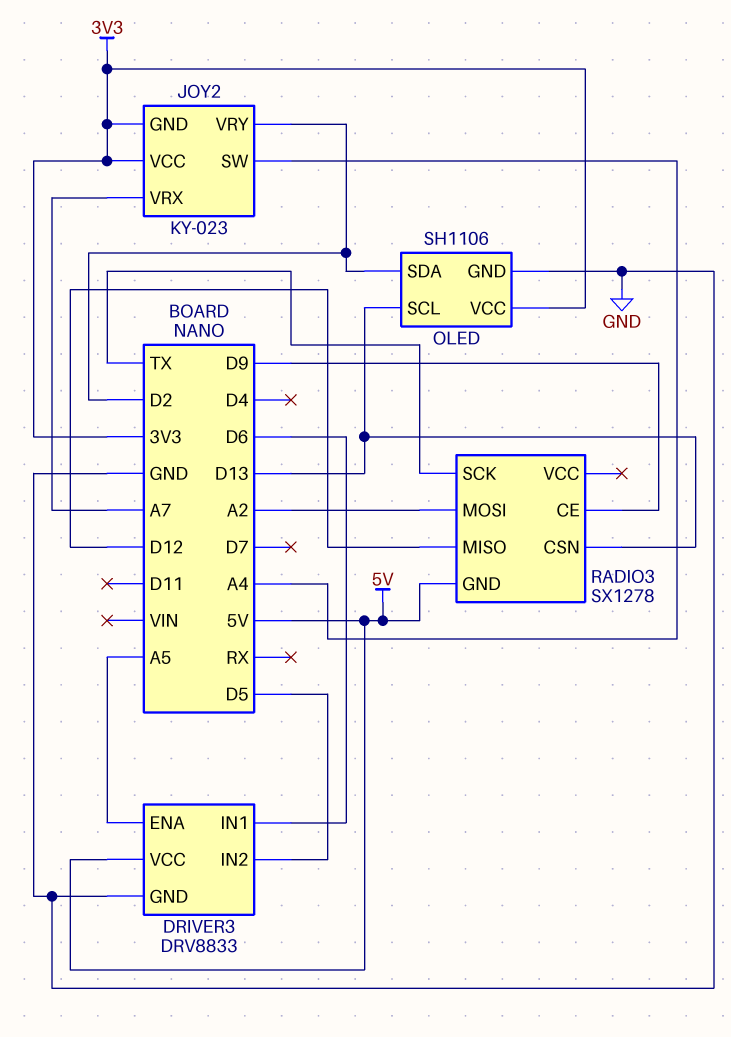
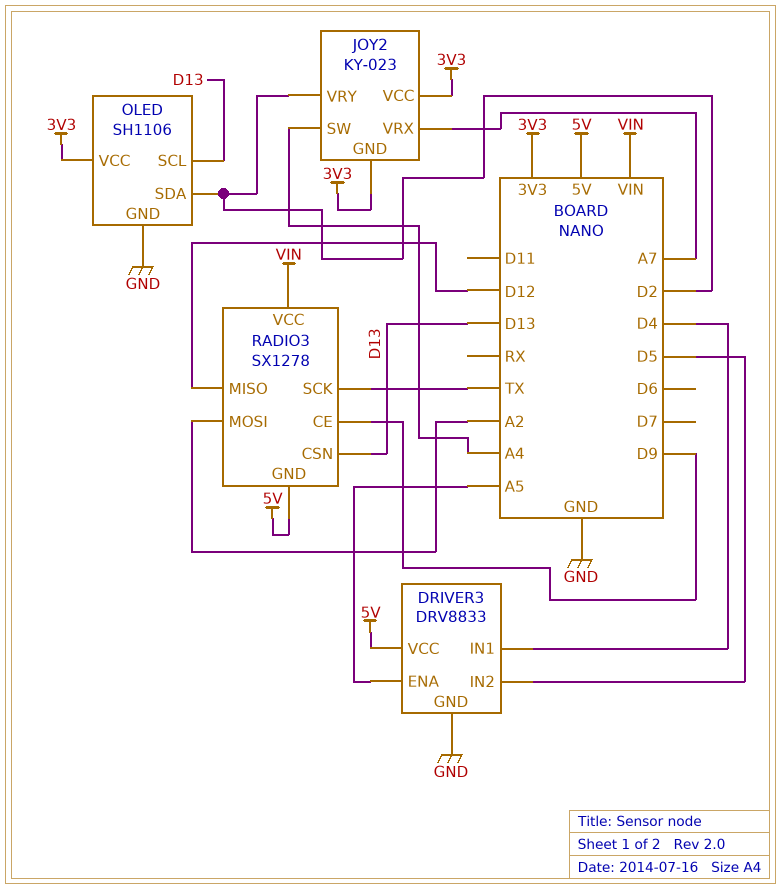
DRIVER3 pin IN1: D6 -> D4
RADIO3 pin VCC: none -> VIN

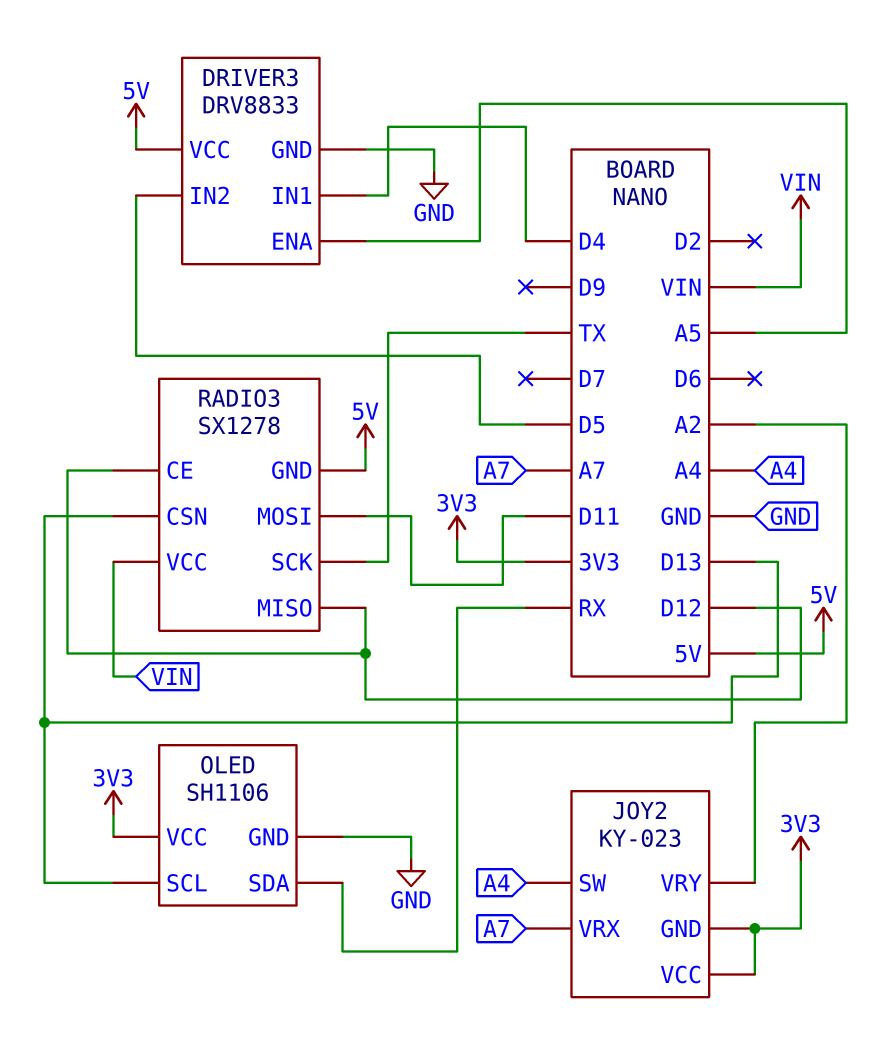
JOY2 pin VRY: D2 -> A2
OLED pin SDA: D2 -> RX
RADIO3 pin CE: D9 -> D12
RADIO3 pin MOSI: A2 -> D11

